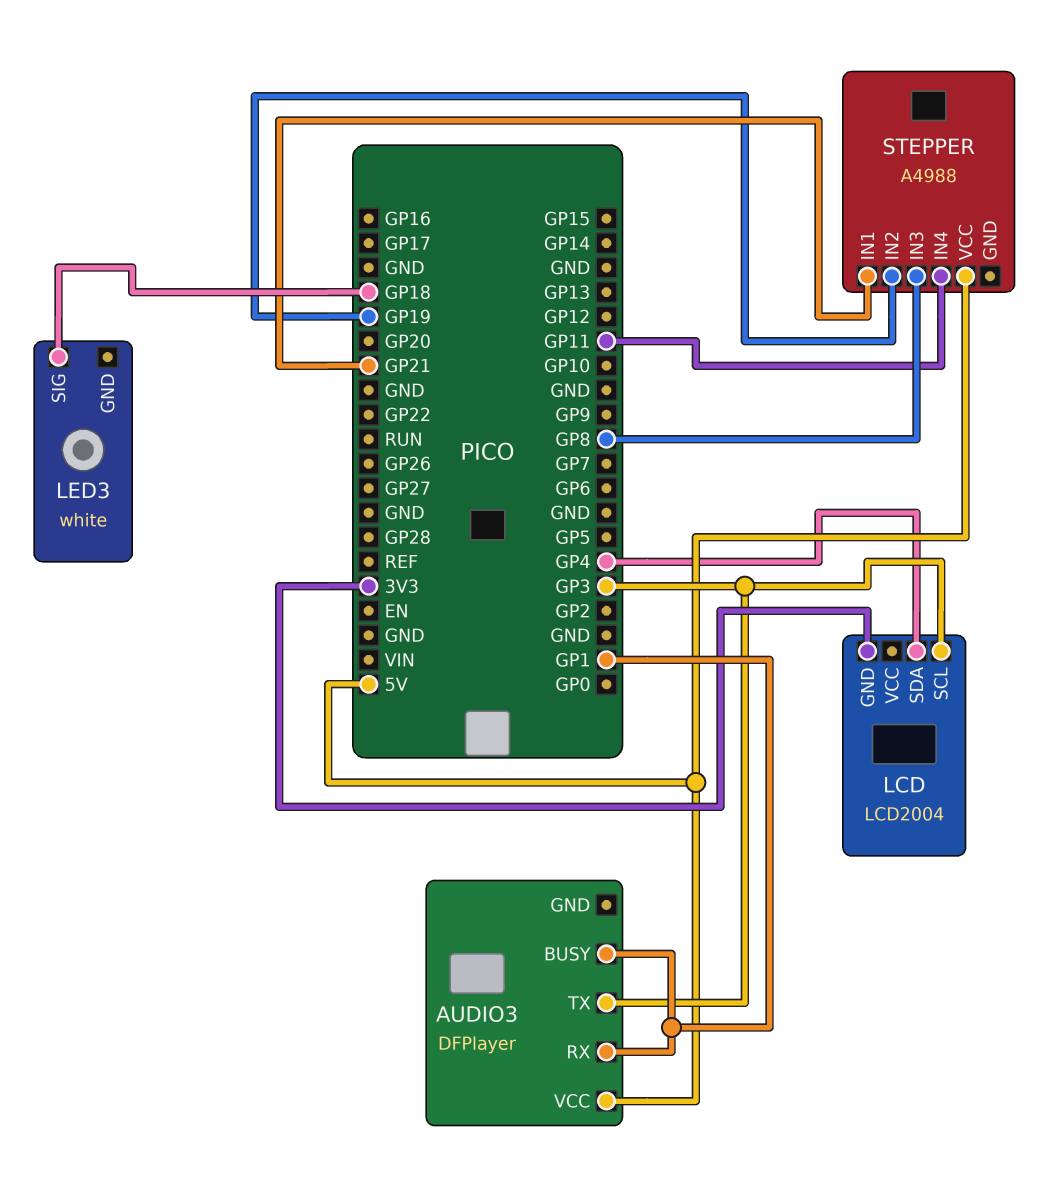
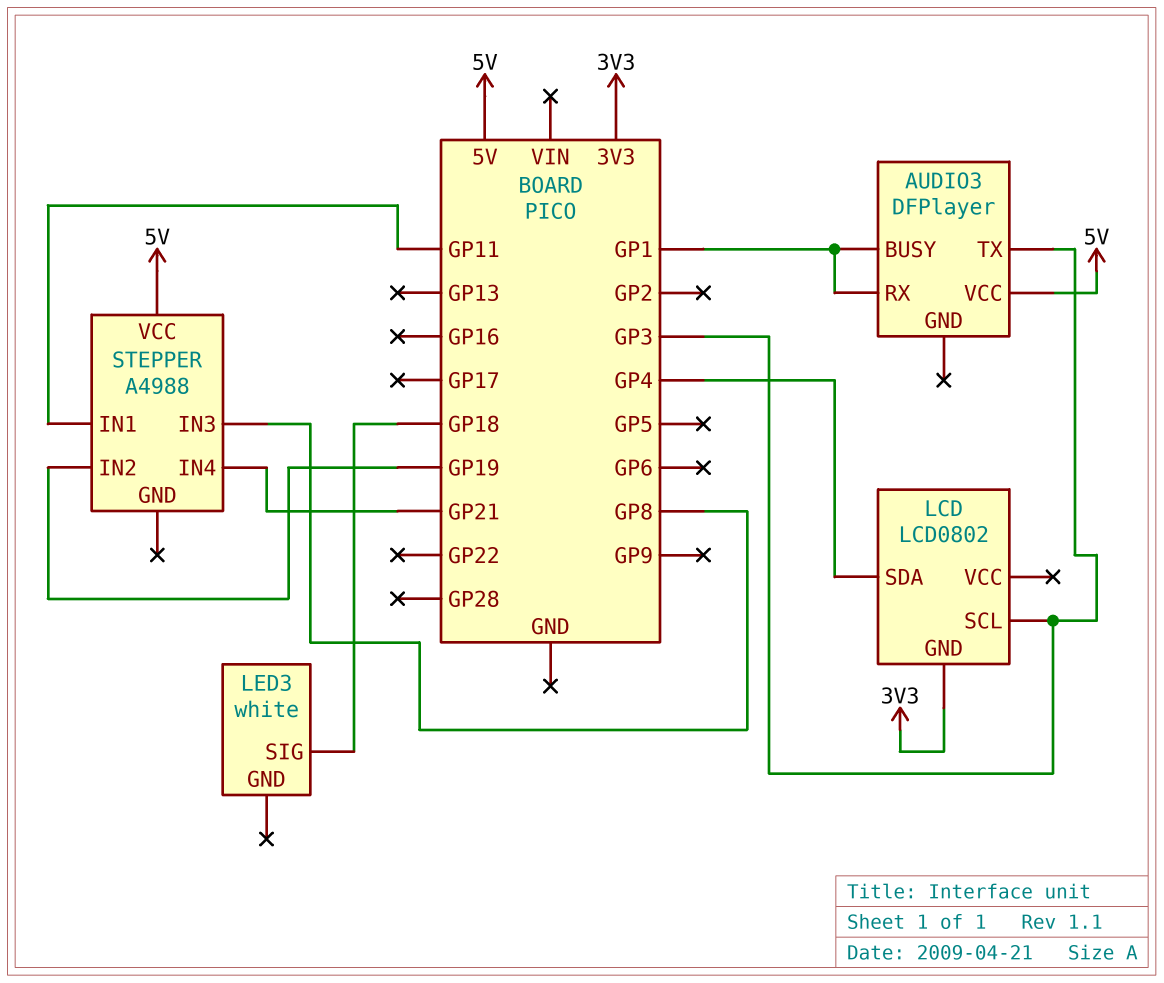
LCD: LCD2004 -> LCD0802
STEPPER pin IN1: GP21 -> GP11
STEPPER pin IN4: GP11 -> GP21

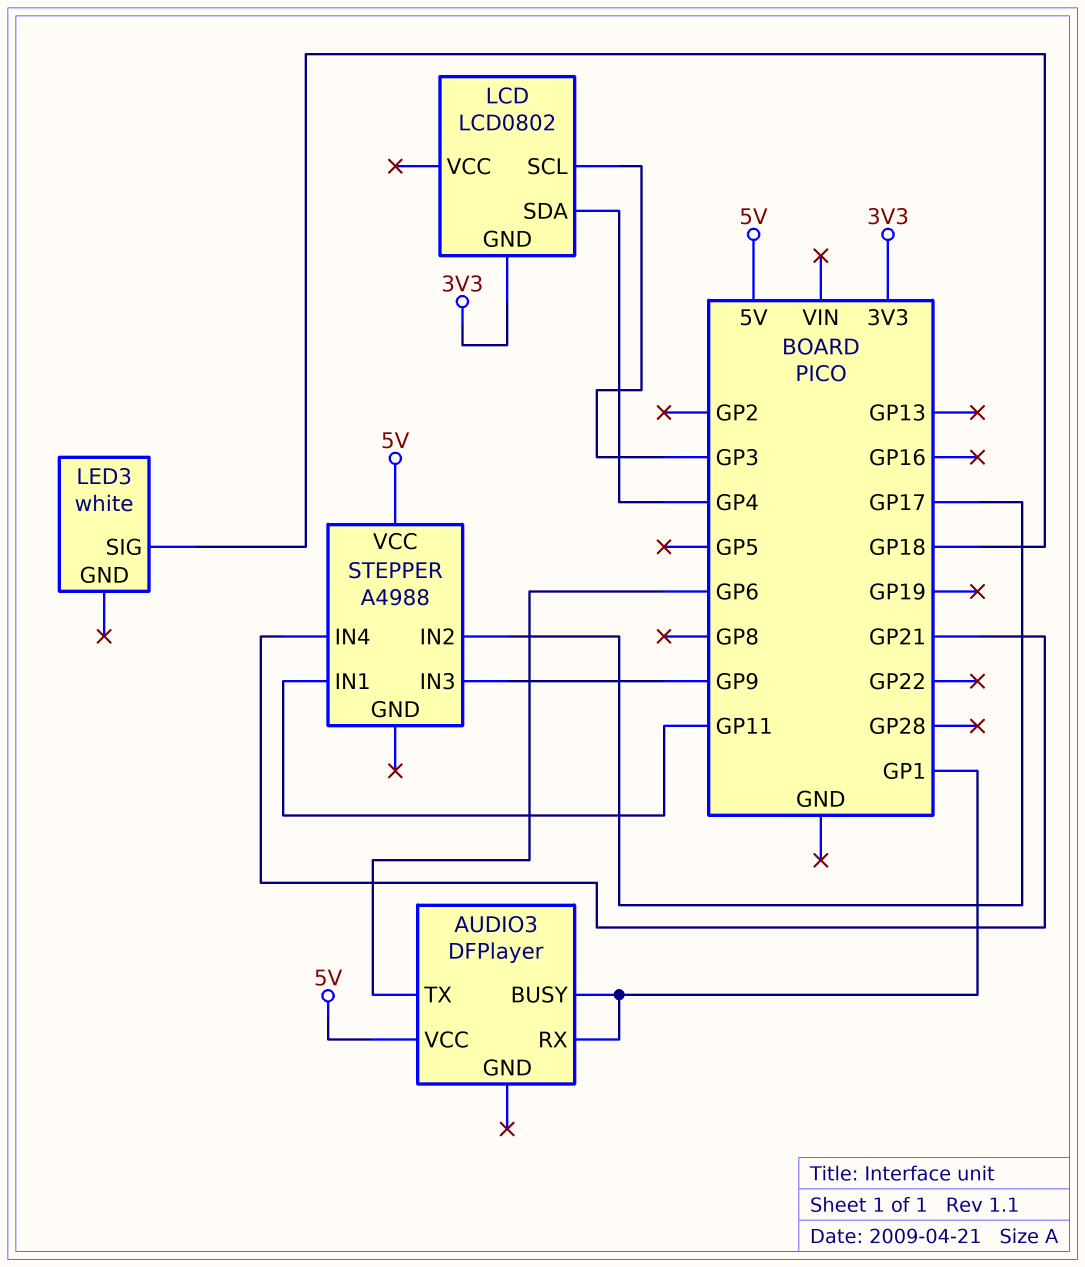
AUDIO3 pin TX: GP3 -> GP6
STEPPER pin IN2: GP19 -> GP17
STEPPER pin IN3: GP8 -> GP9

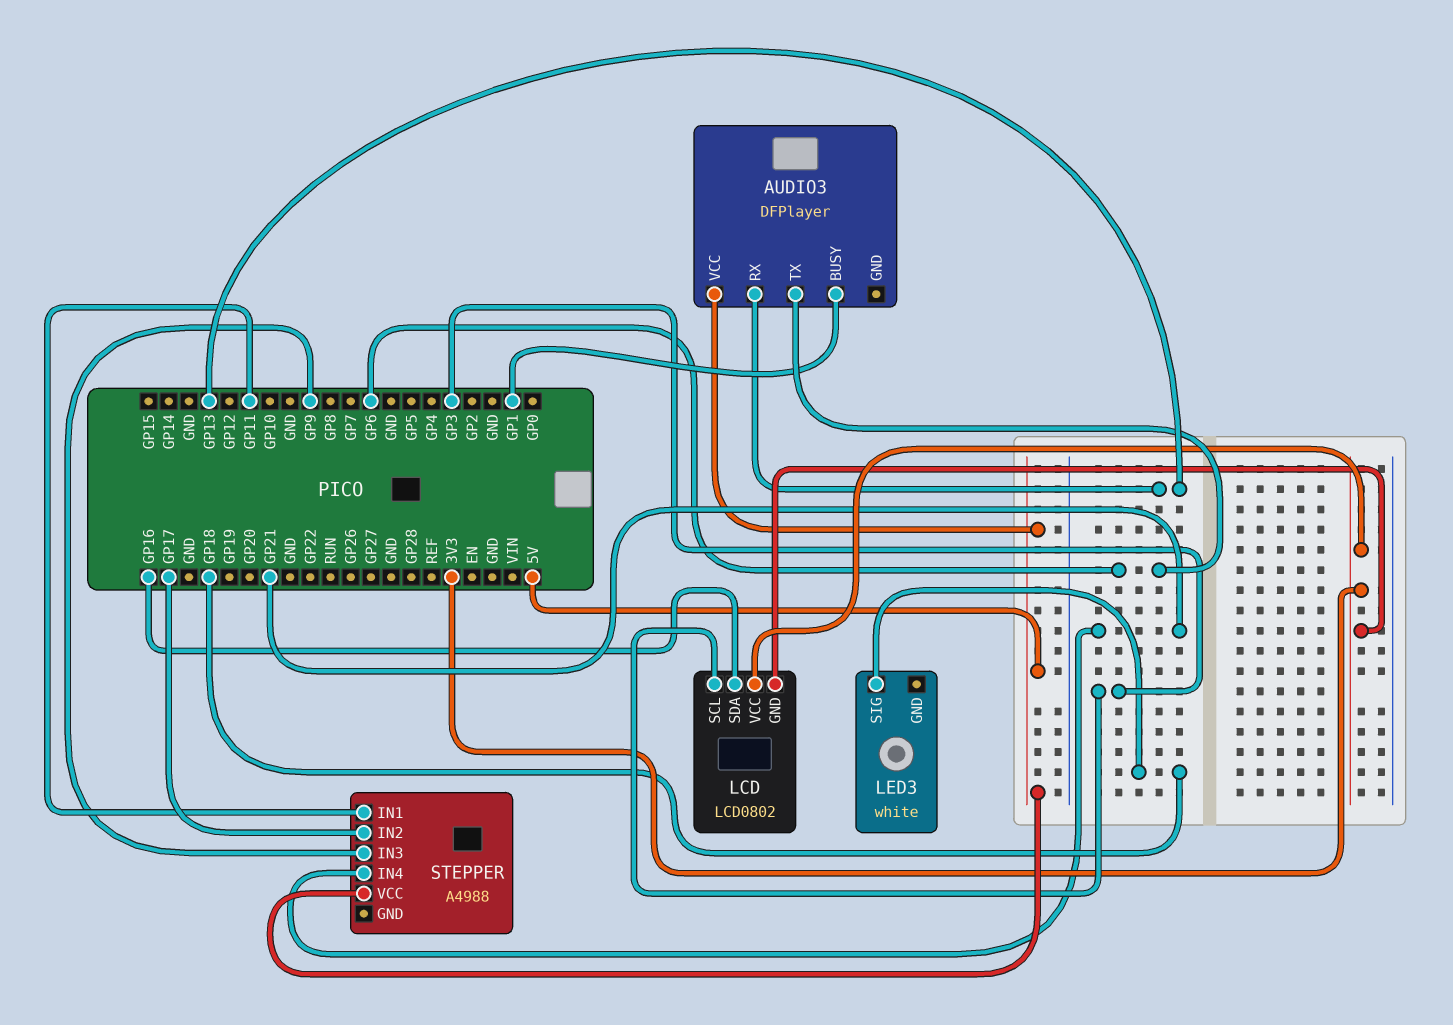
AUDIO3 pin RX: GP1 -> GP13
LCD pin SDA: GP4 -> GP16
LCD pin VCC: none -> 3V3

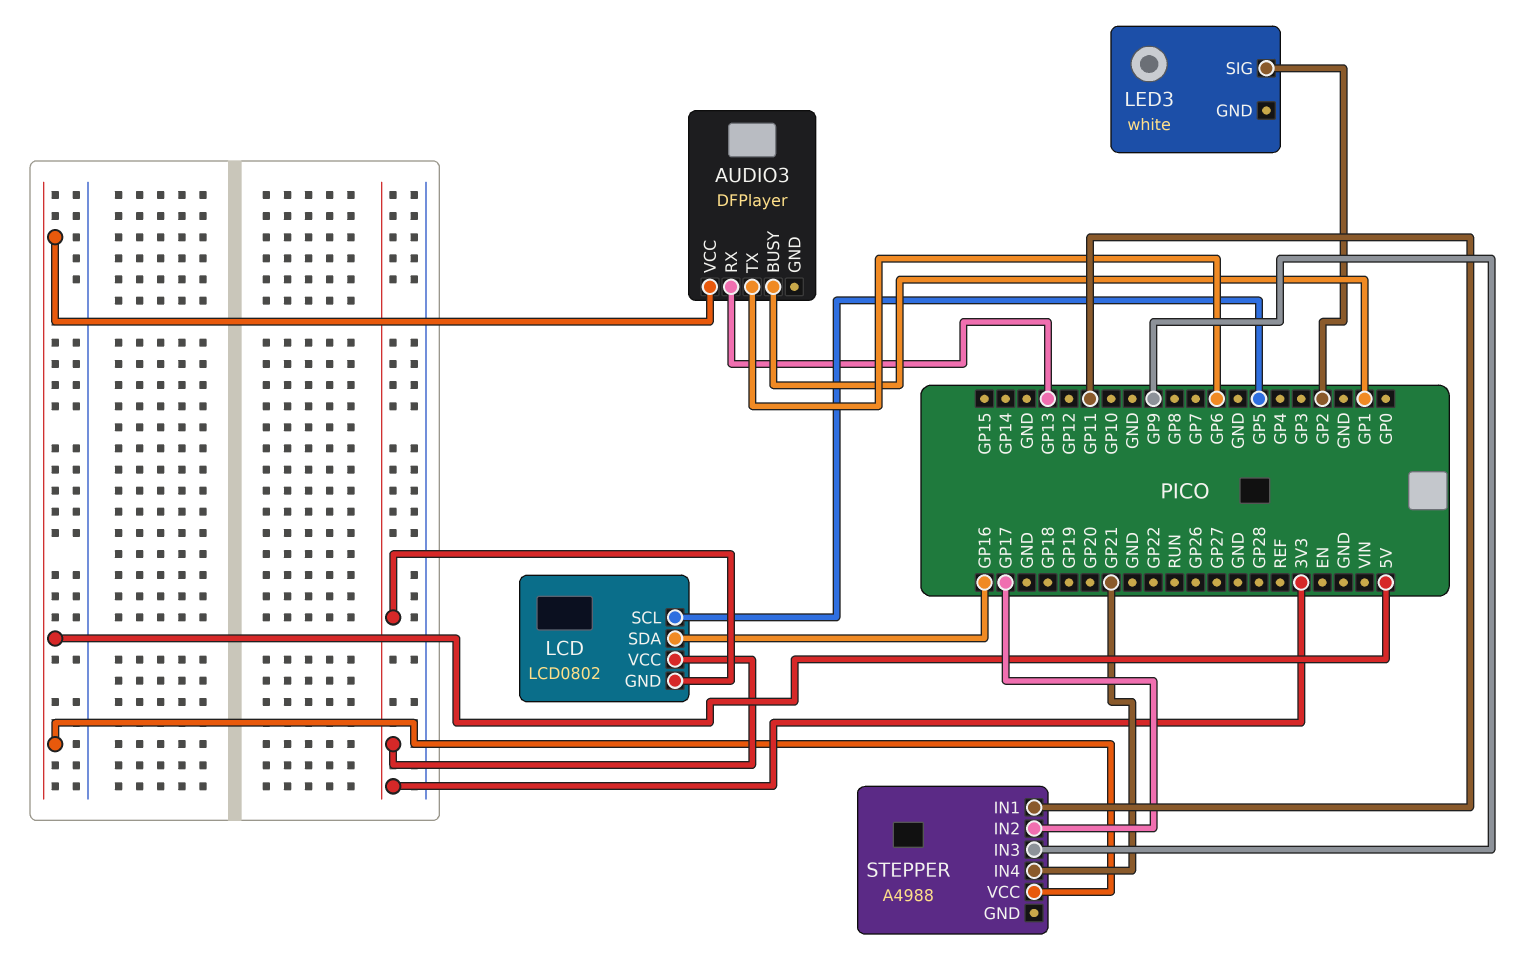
LCD pin SCL: GP3 -> GP5
LED3 pin SIG: GP18 -> GP2

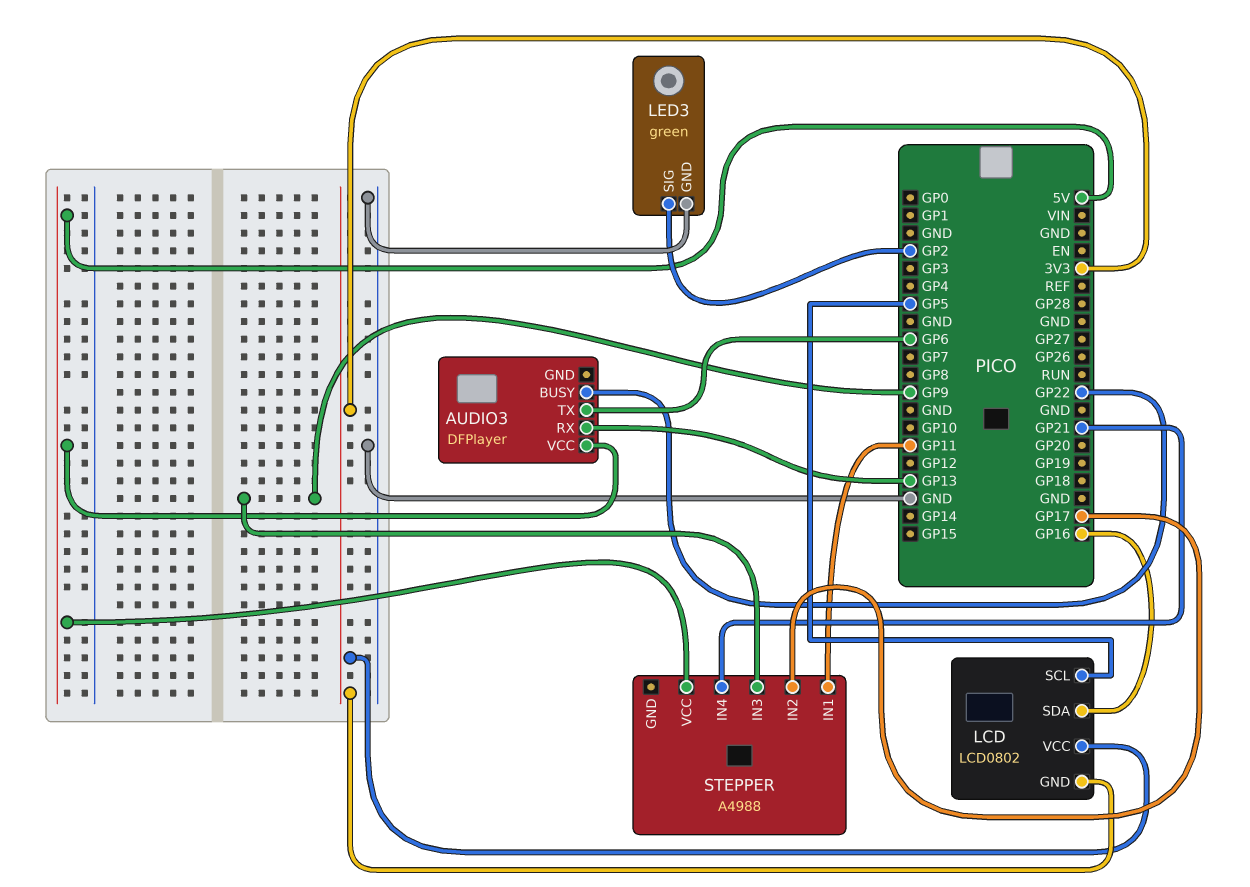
AUDIO3 pin BUSY: GP1 -> GP22
LED3: white -> green
LED3 pin GND: none -> GND

